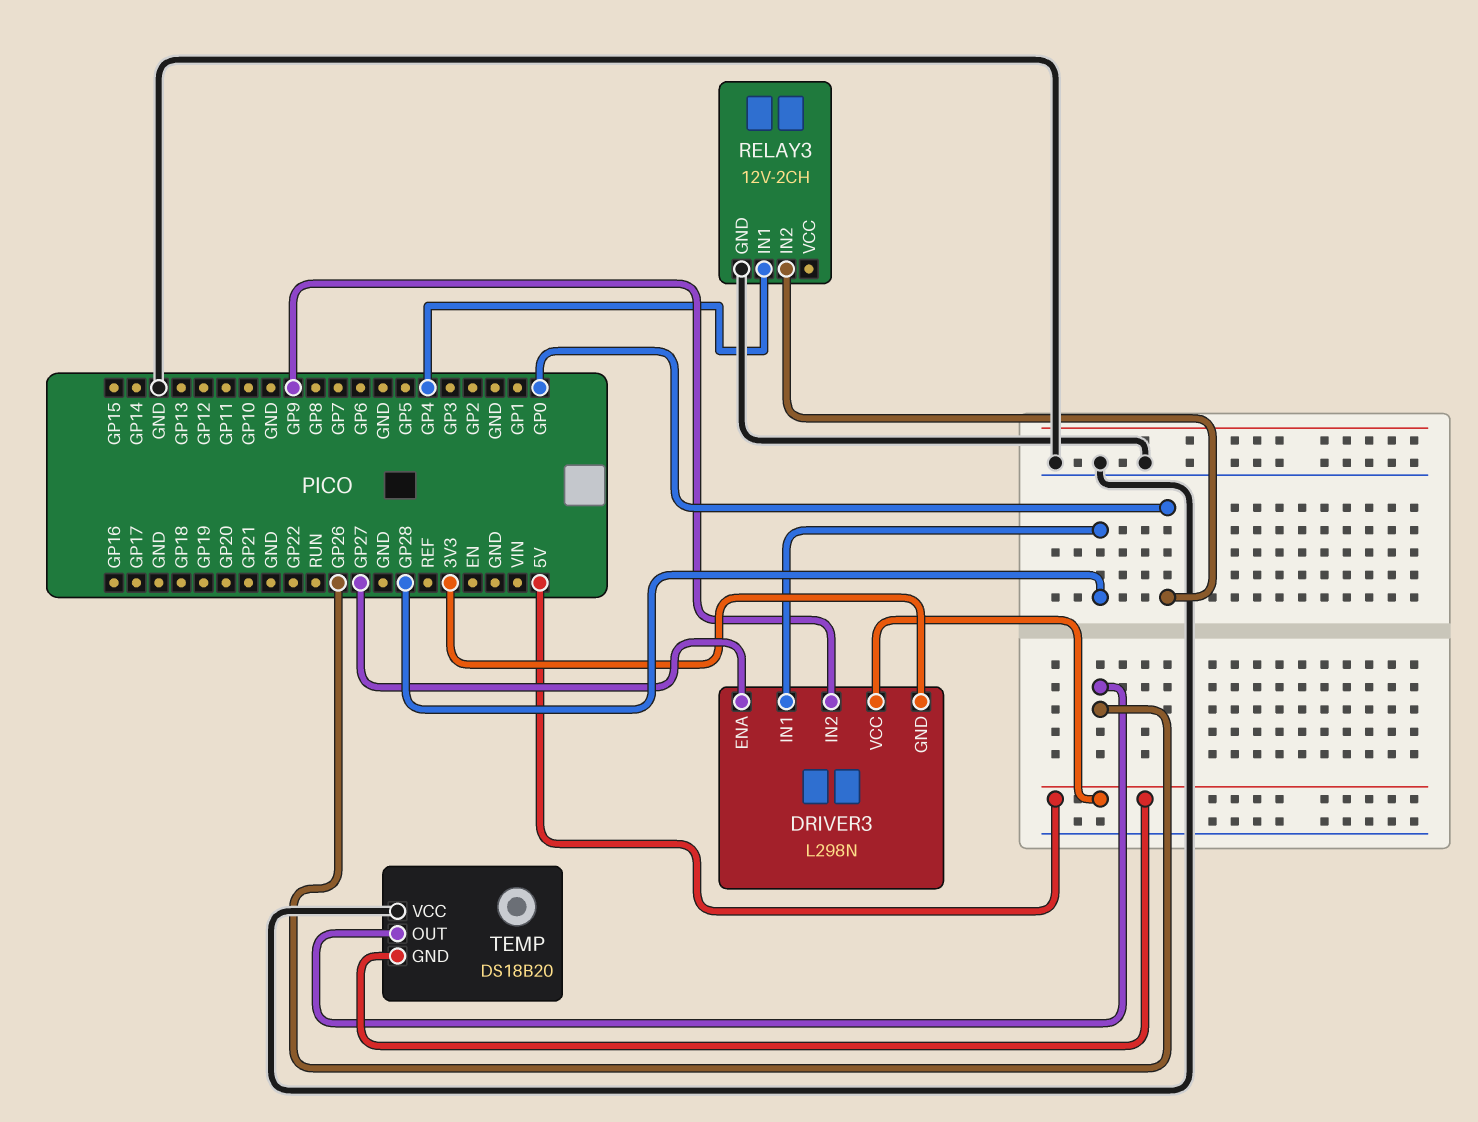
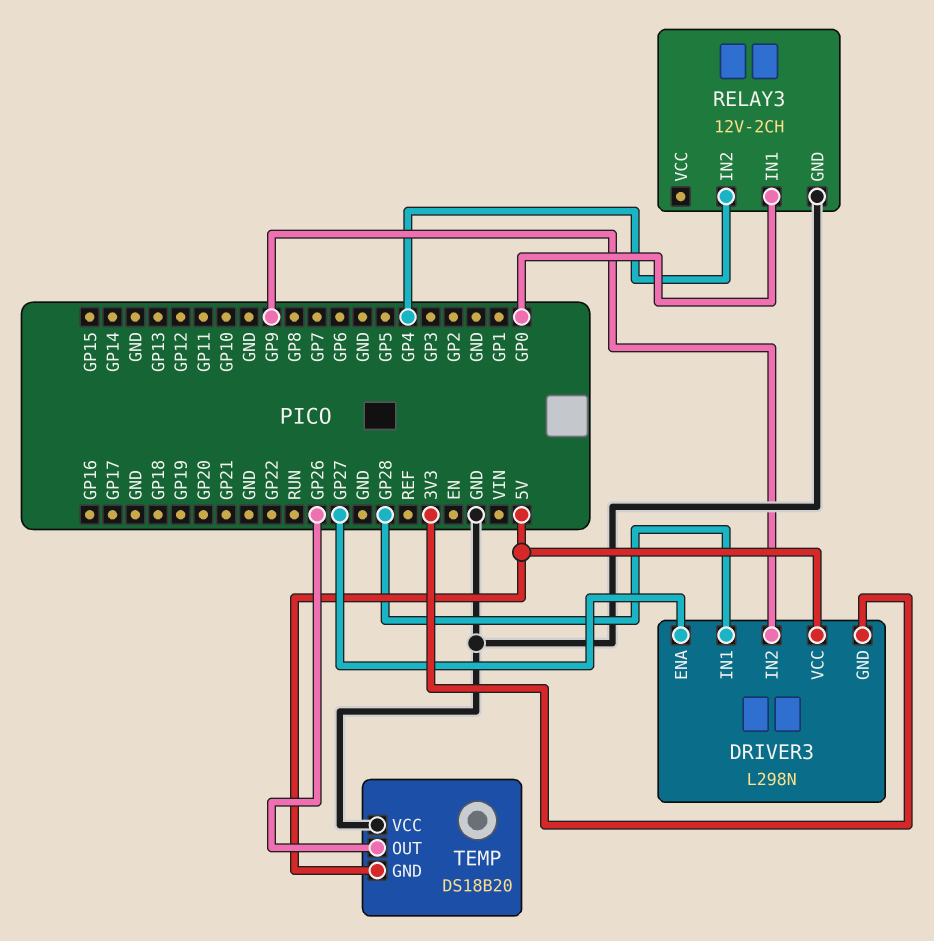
RELAY3 pin IN1: GP4 -> GP0
RELAY3 pin IN2: GP0 -> GP4

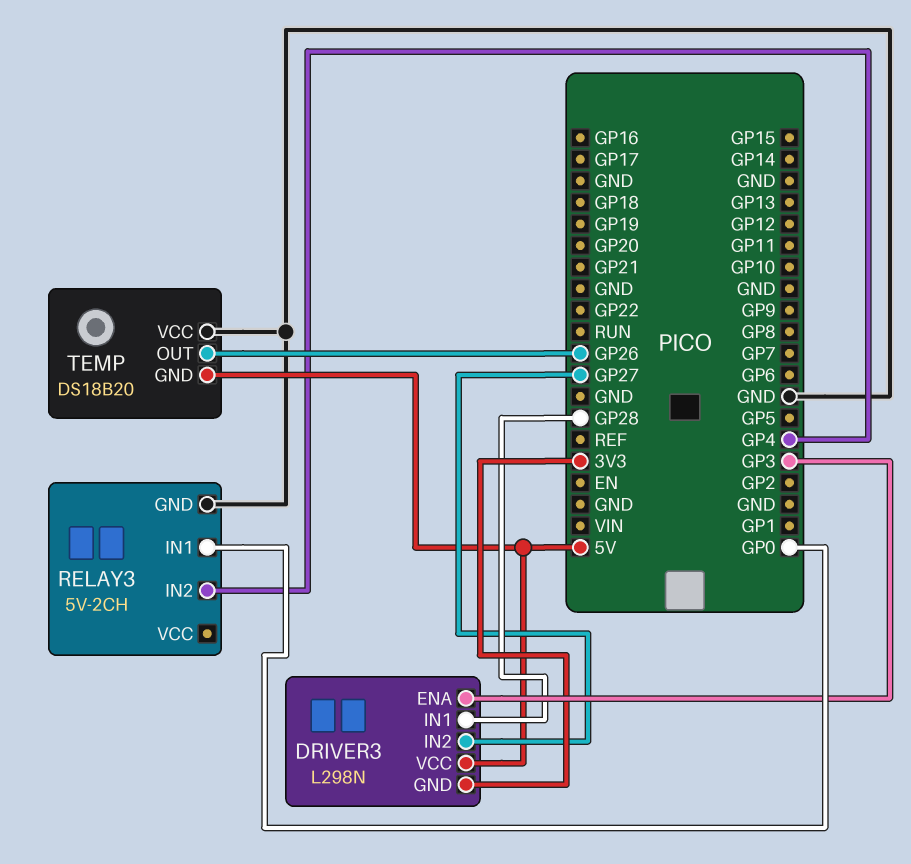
DRIVER3 pin ENA: GP27 -> GP3
DRIVER3 pin IN2: GP9 -> GP27
RELAY3: 12V-2CH -> 5V-2CH

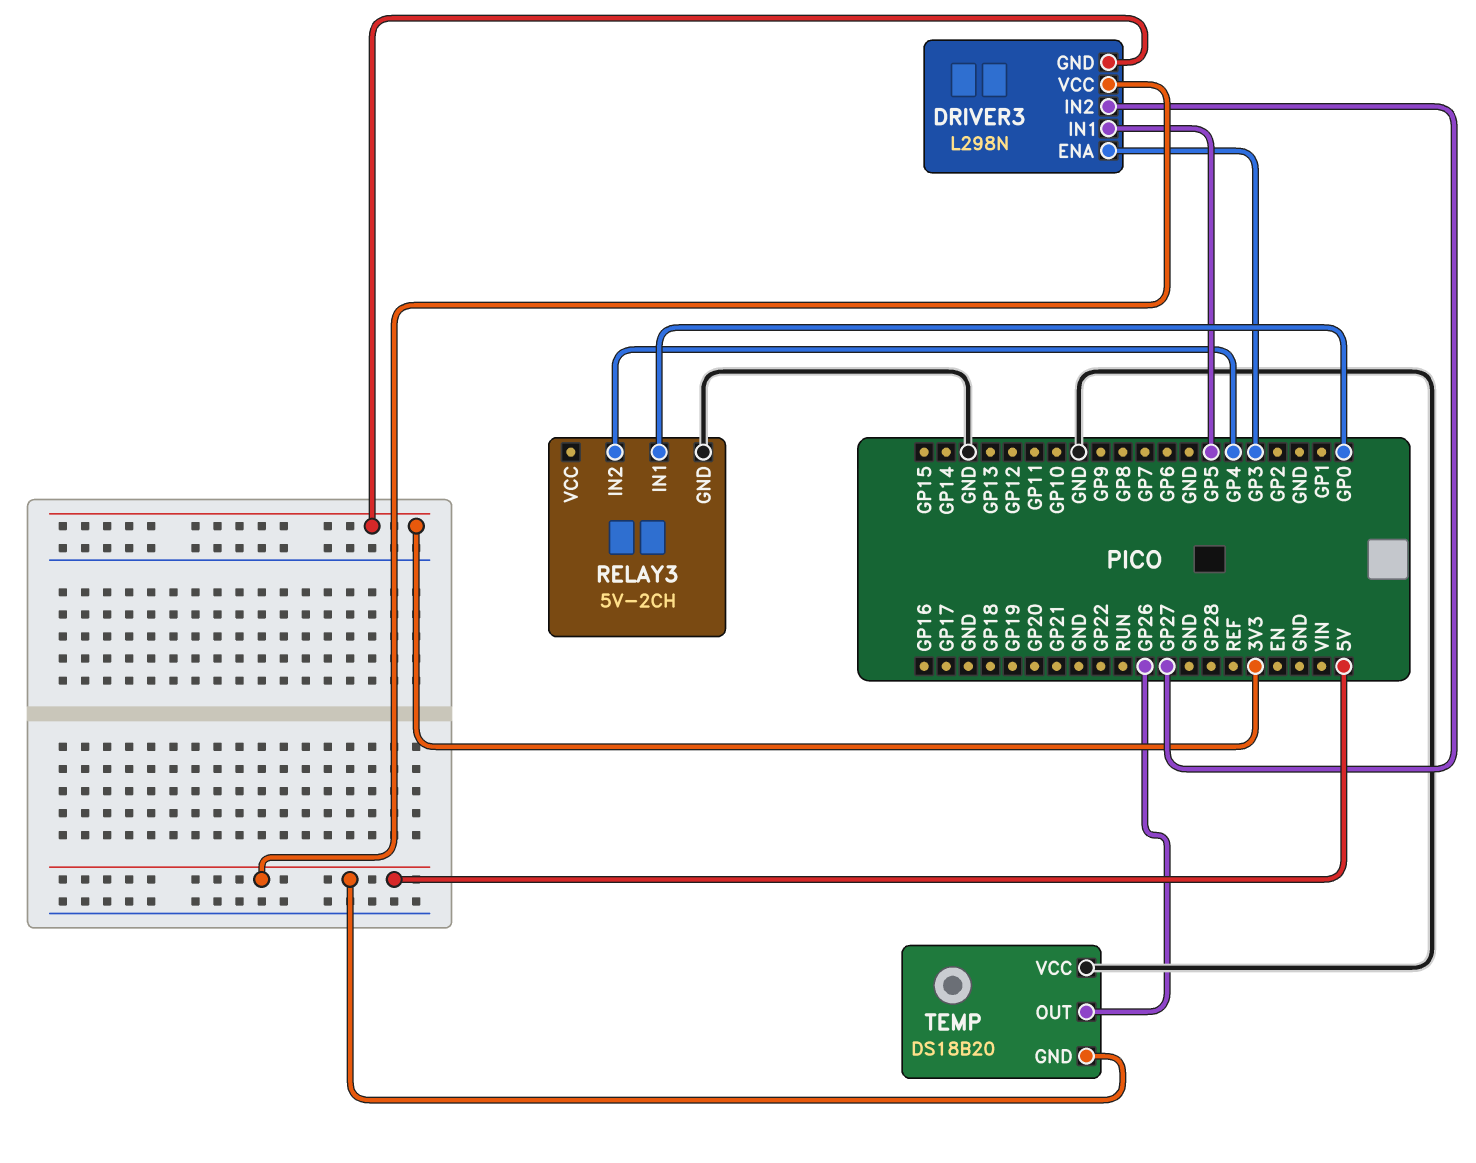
DRIVER3 pin IN1: GP28 -> GP5

